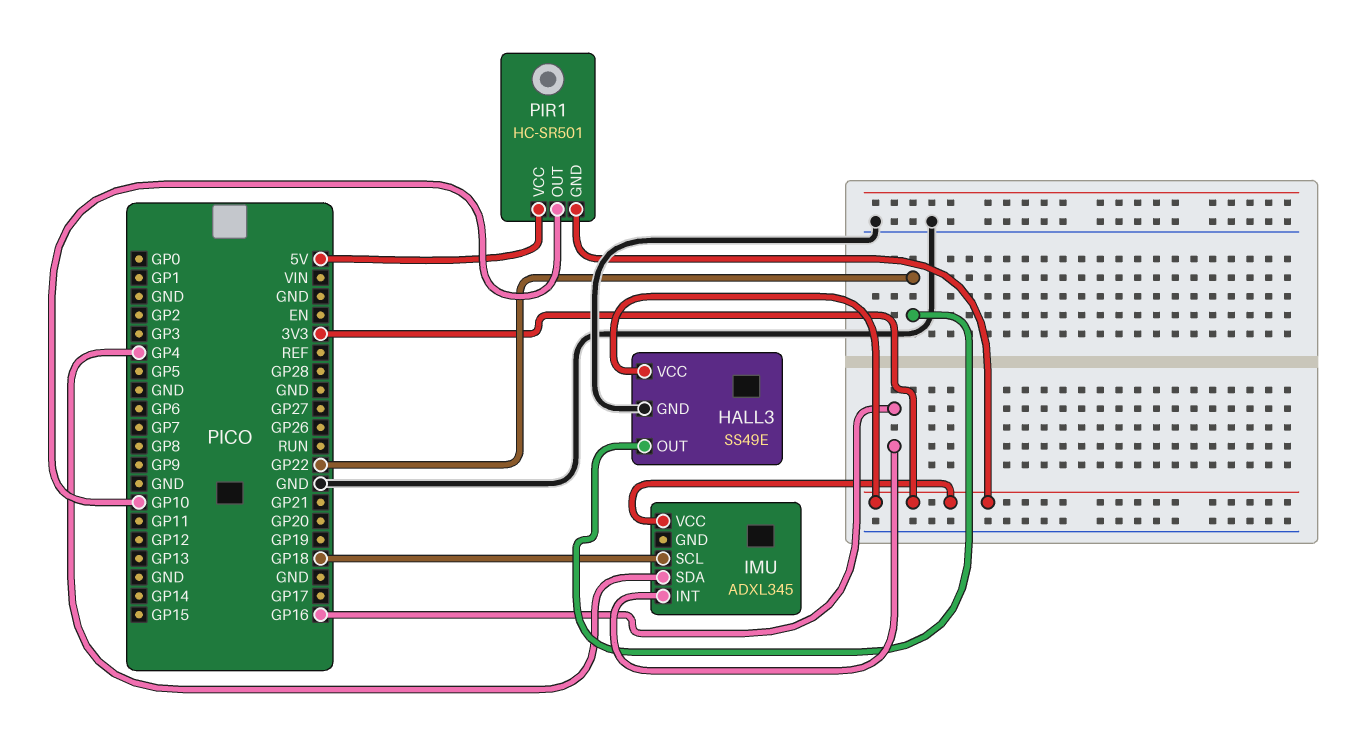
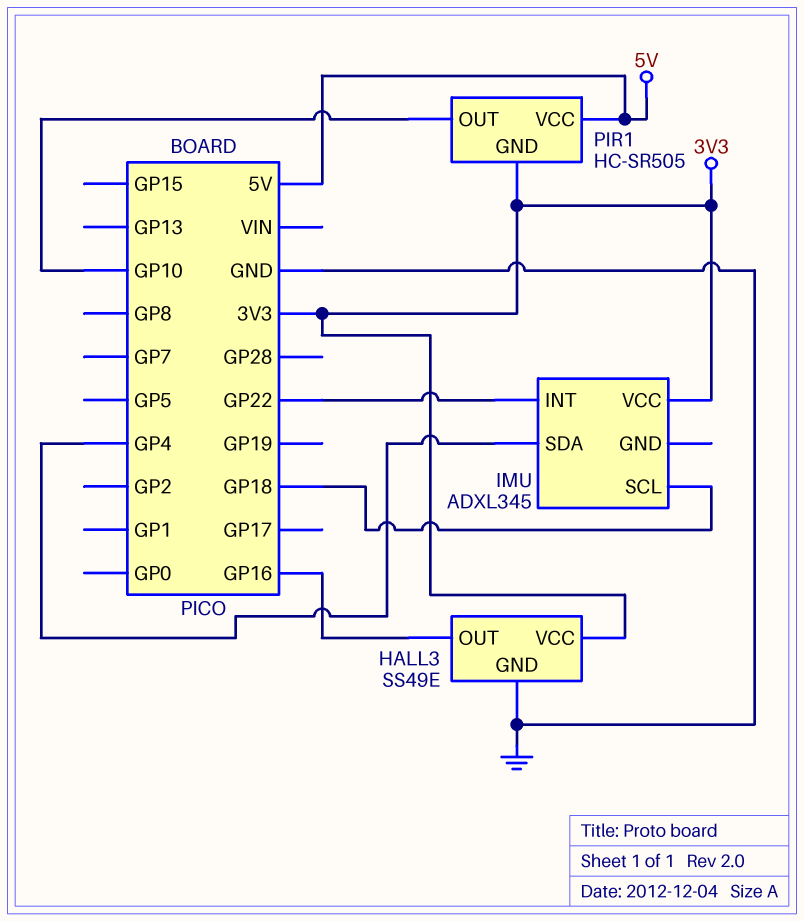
HALL3 pin OUT: GP22 -> GP16
IMU pin INT: GP16 -> GP22
PIR1: HC-SR501 -> HC-SR505

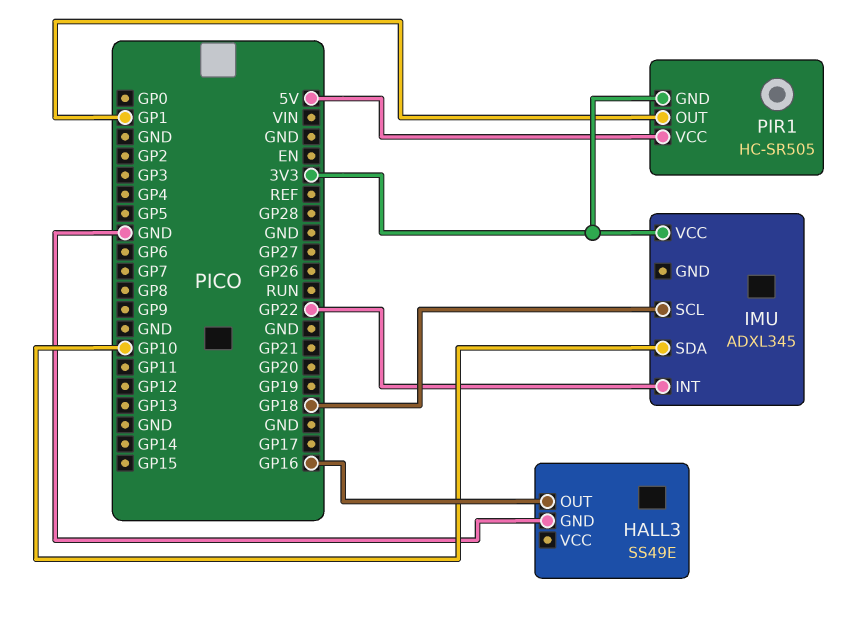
HALL3 pin VCC: 3V3 -> none
IMU pin SDA: GP4 -> GP10
PIR1 pin OUT: GP10 -> GP1

